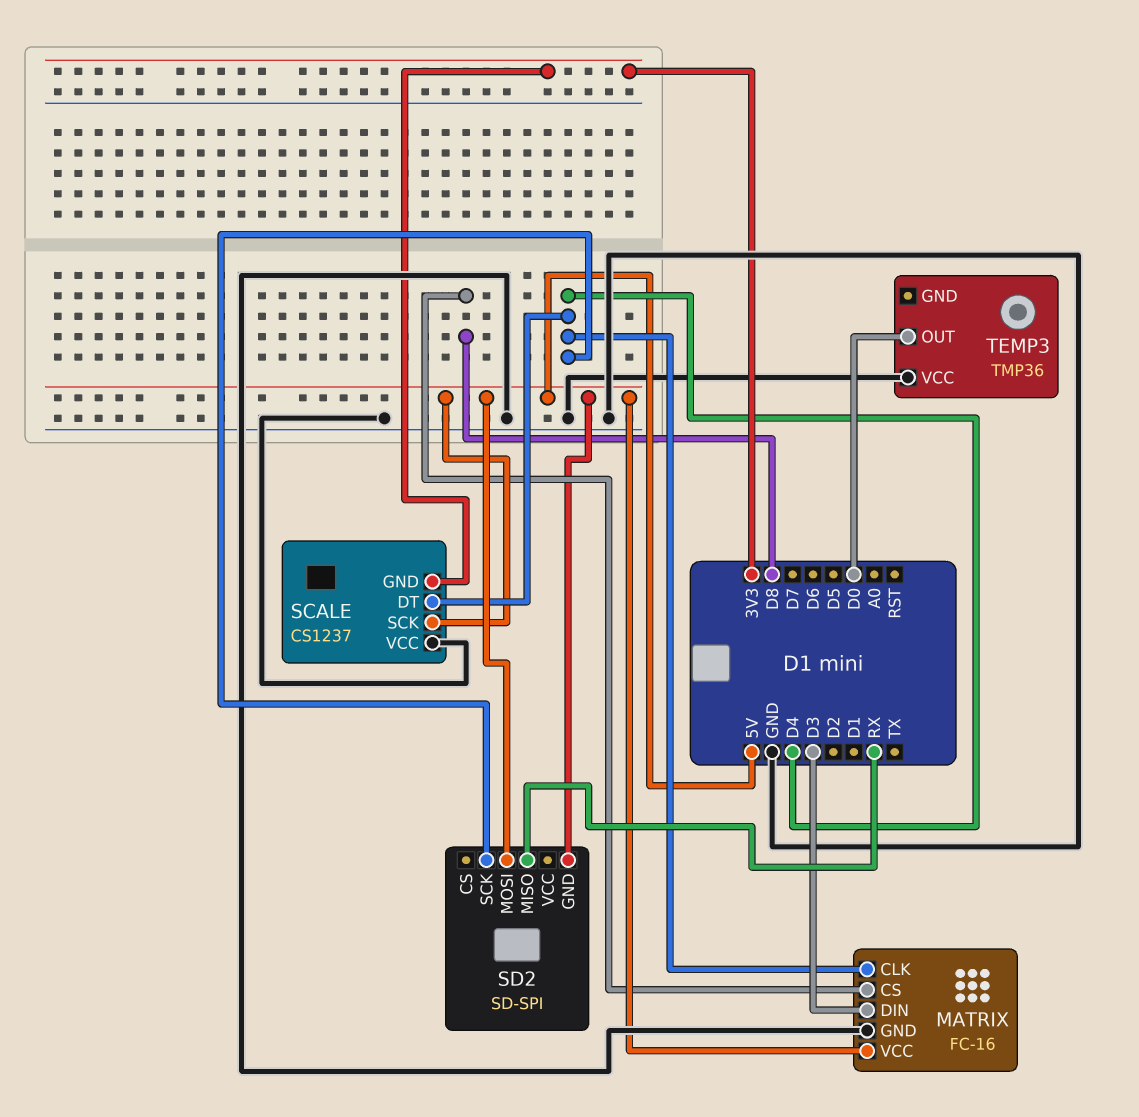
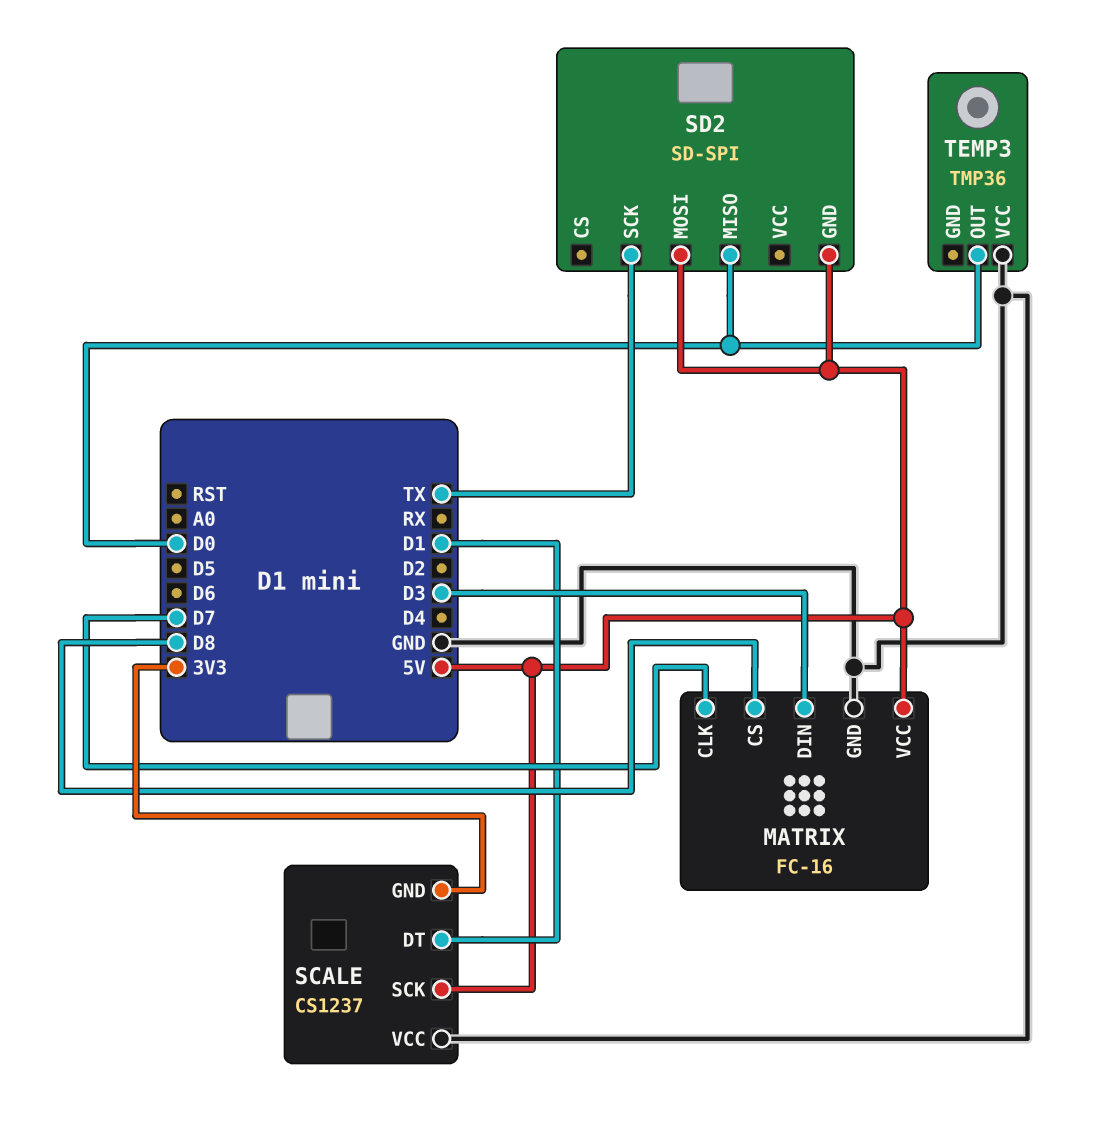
MATRIX pin CLK: D4 -> D7
SCALE pin DT: D4 -> D1
SD2 pin MISO: RX -> D0
SD2 pin SCK: D4 -> TX

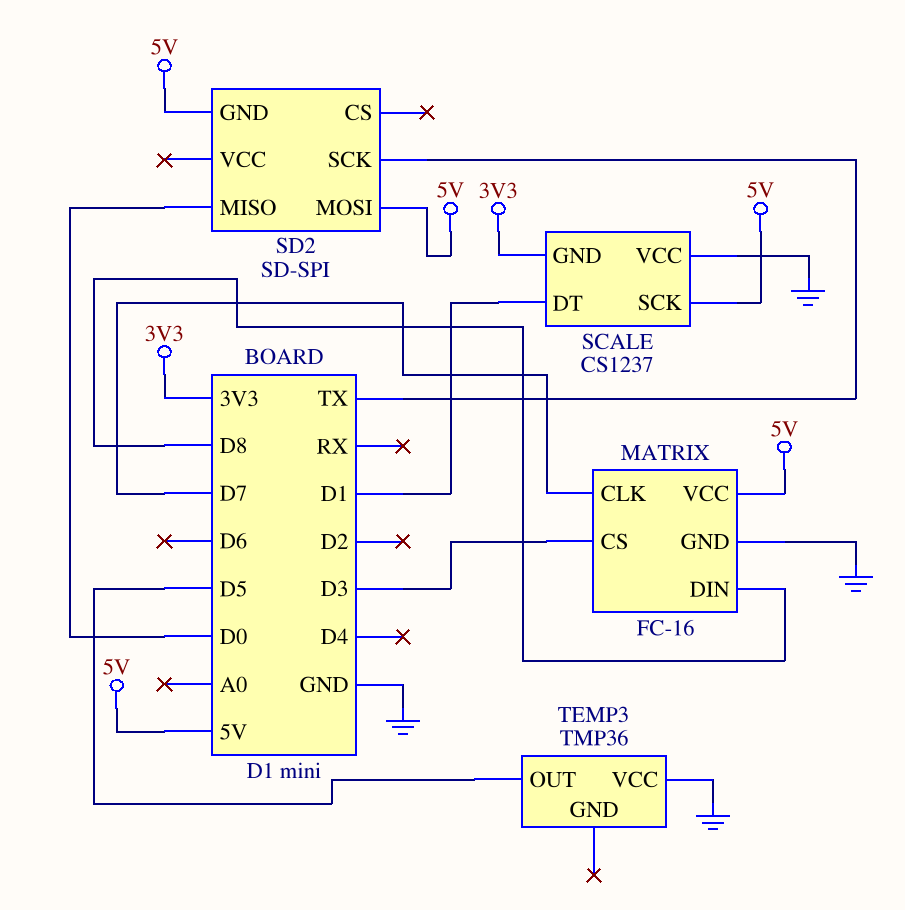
MATRIX pin CS: D8 -> D3
MATRIX pin DIN: D3 -> D8
TEMP3 pin OUT: D0 -> D5

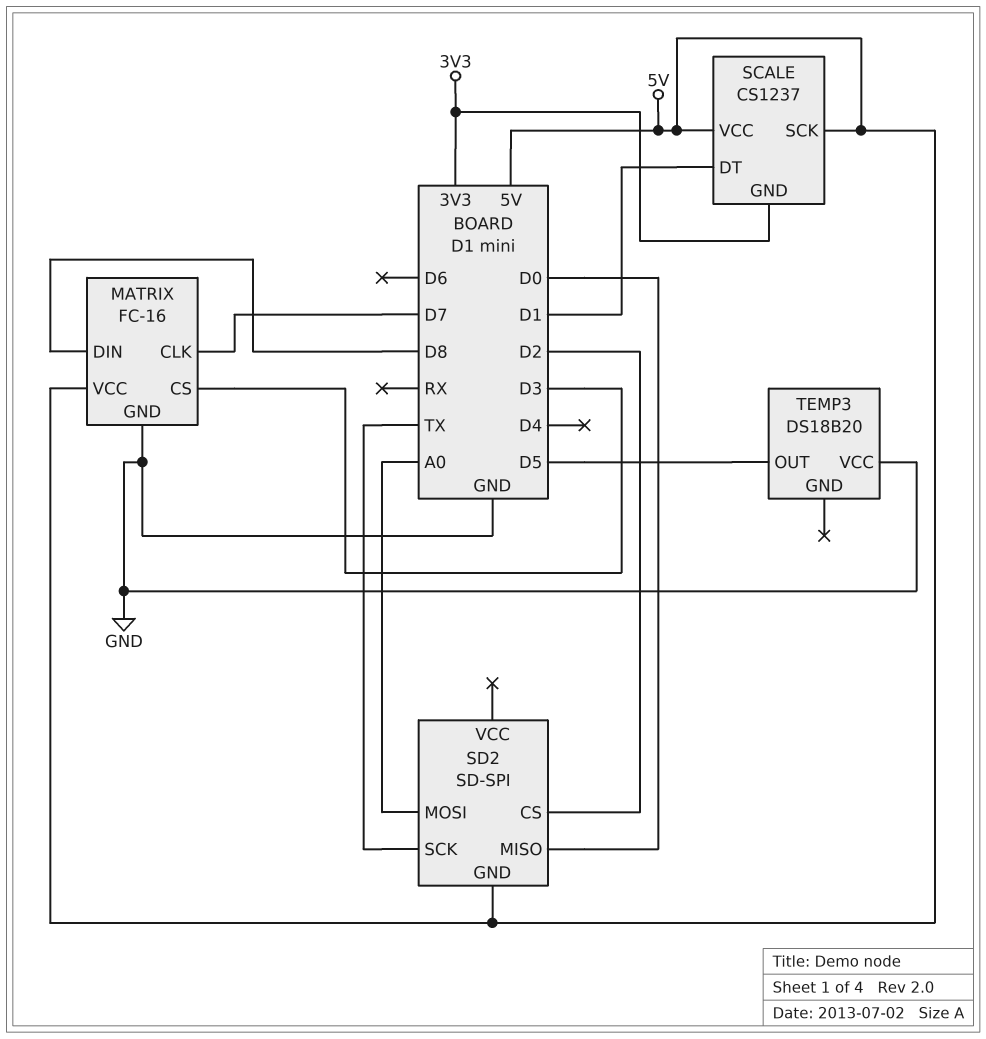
SCALE pin VCC: GND -> 5V
SD2 pin CS: none -> D2
SD2 pin MOSI: 5V -> A0
TEMP3: TMP36 -> DS18B20

